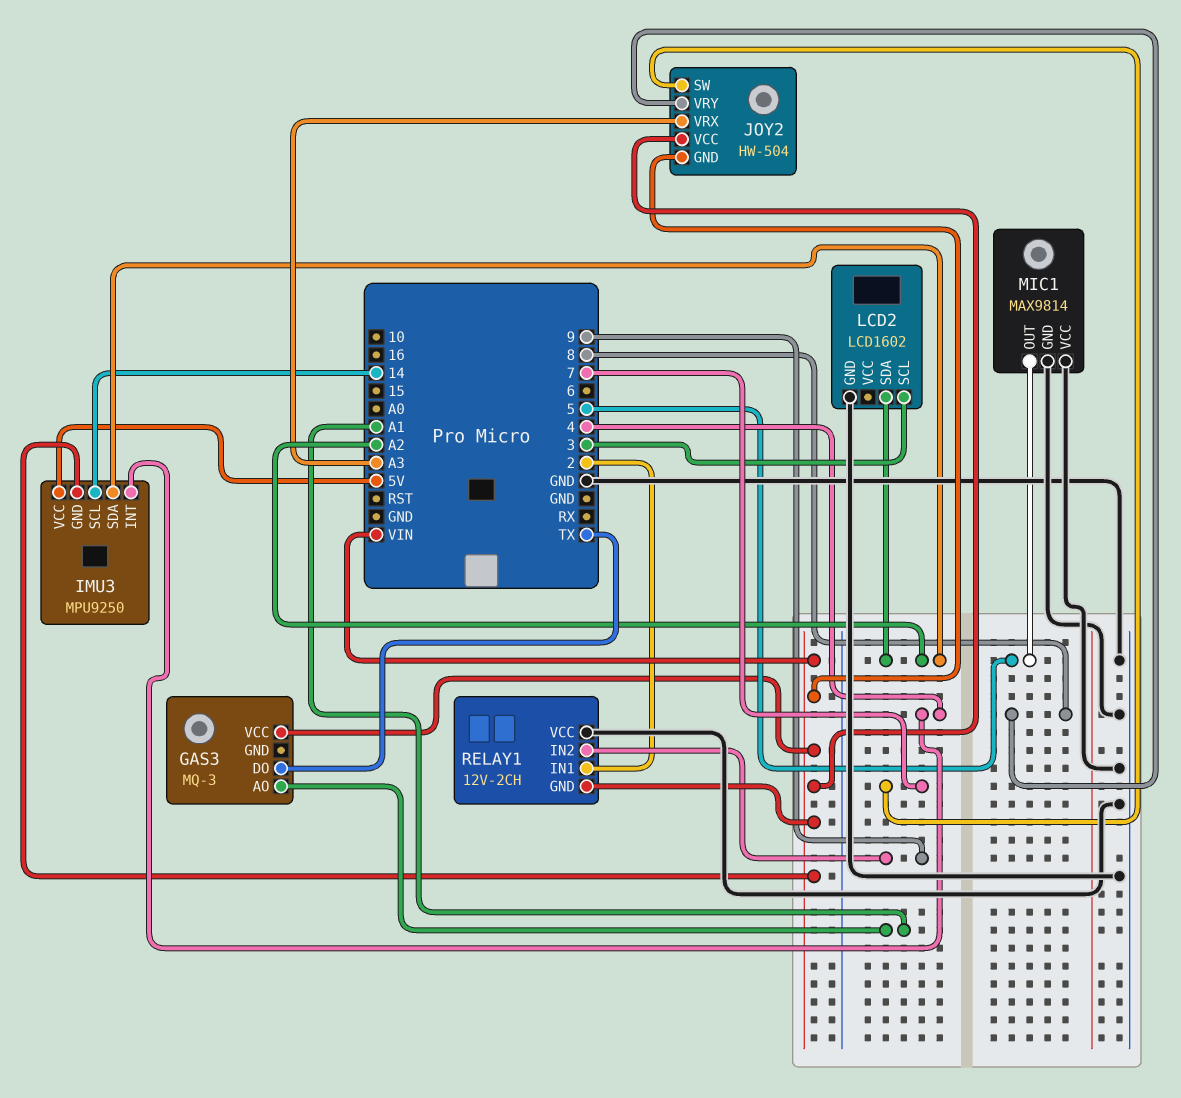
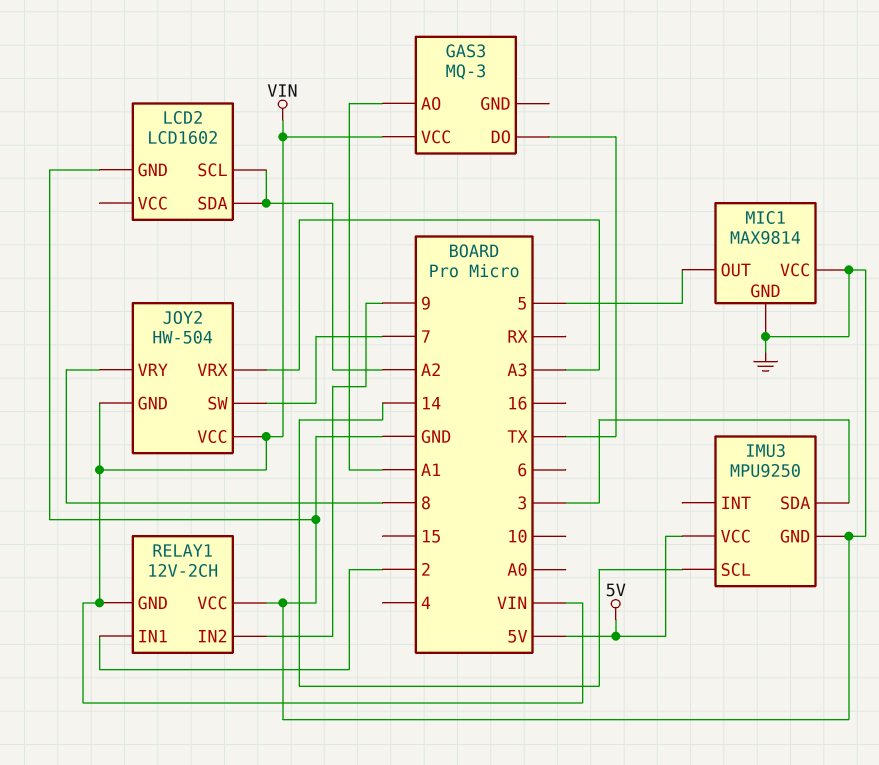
IMU3 pin GND: VIN -> GND
IMU3 pin INT: 4 -> none
IMU3 pin SDA: A2 -> 3
LCD2 pin SCL: 3 -> A2

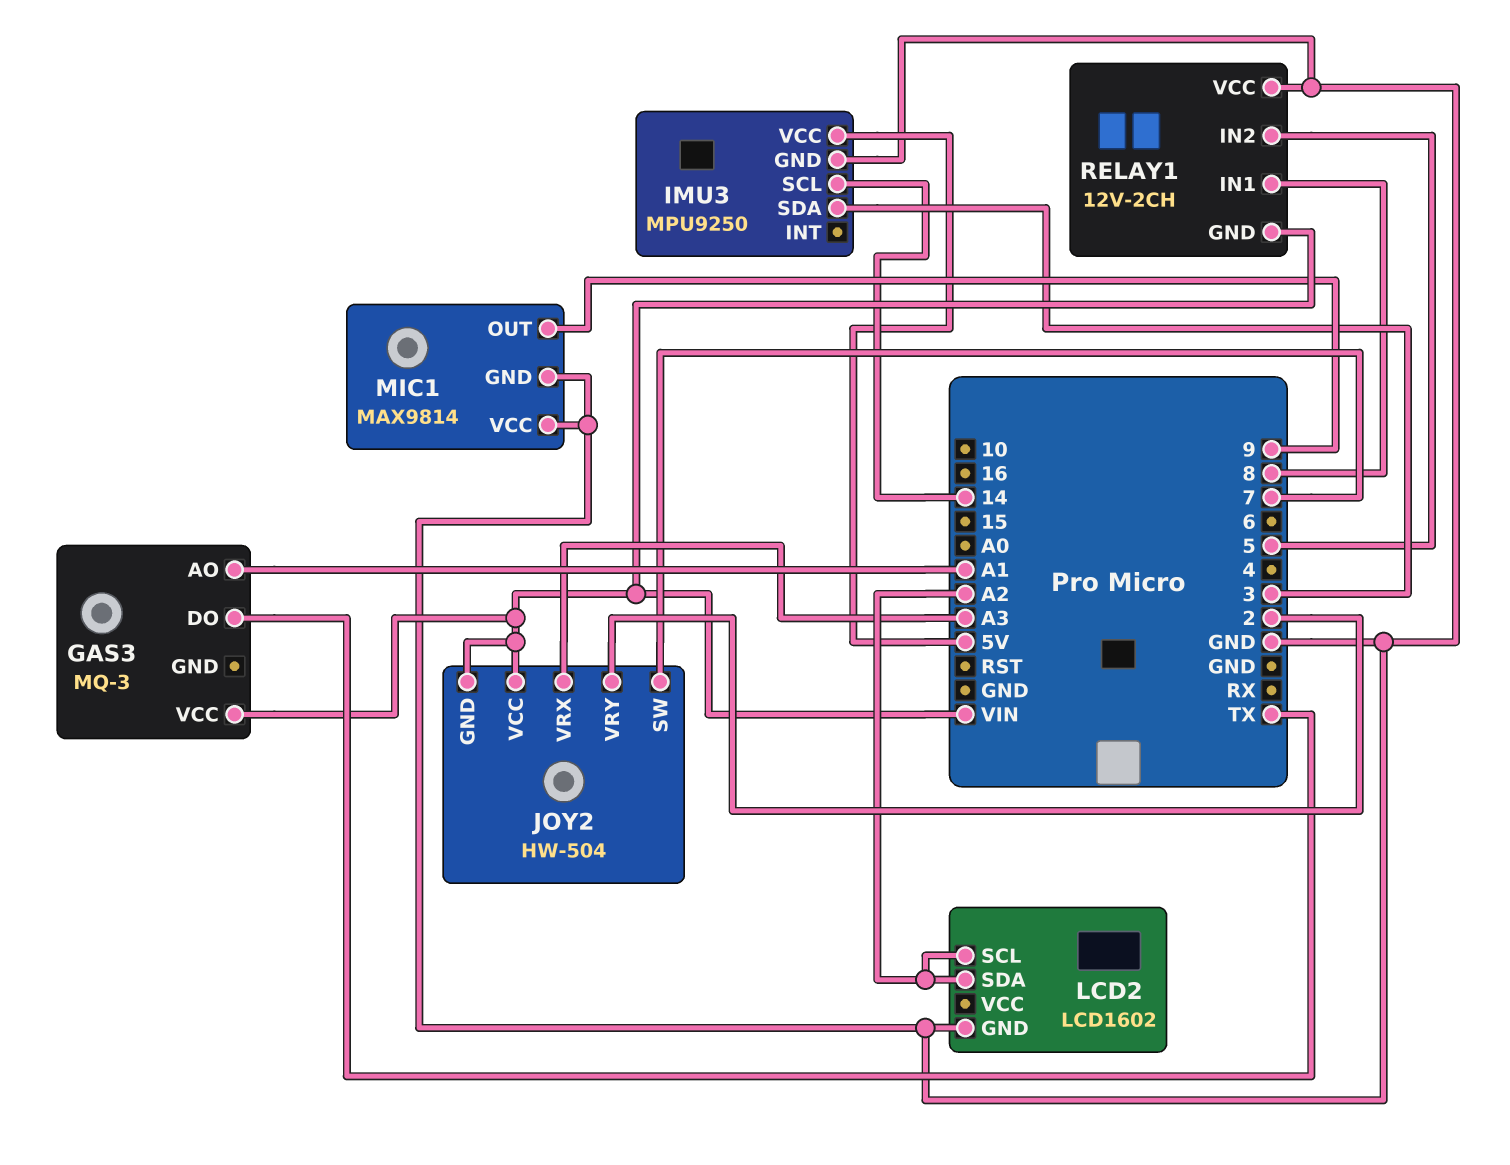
JOY2 pin VRY: 8 -> 2
MIC1 pin OUT: 5 -> 9
RELAY1 pin IN1: 2 -> 8
RELAY1 pin IN2: 9 -> 5

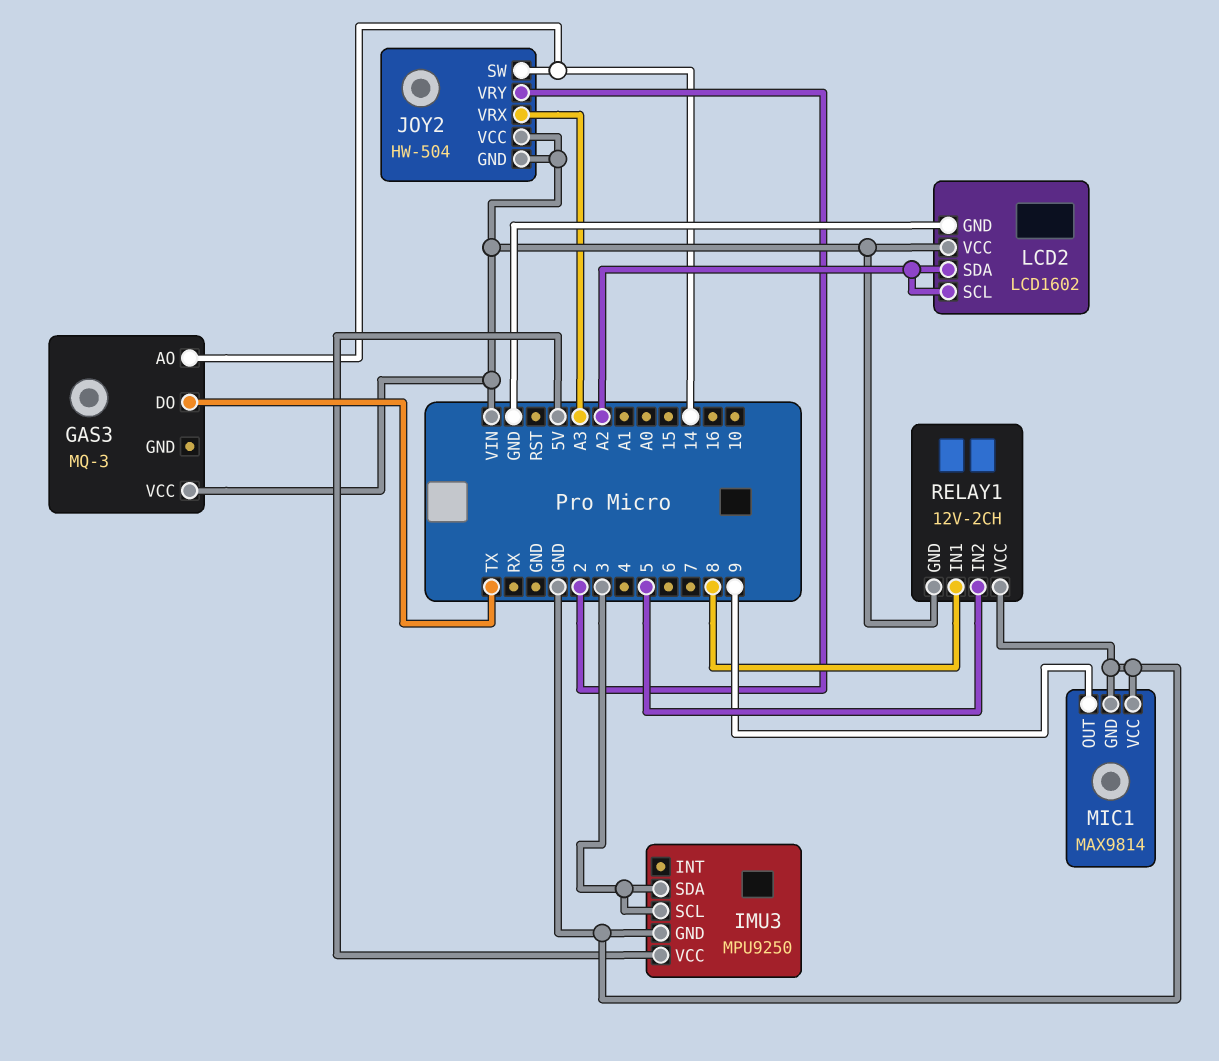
GAS3 pin AO: A1 -> 14
IMU3 pin SCL: 14 -> 3
JOY2 pin SW: 7 -> 14
LCD2 pin VCC: none -> VIN

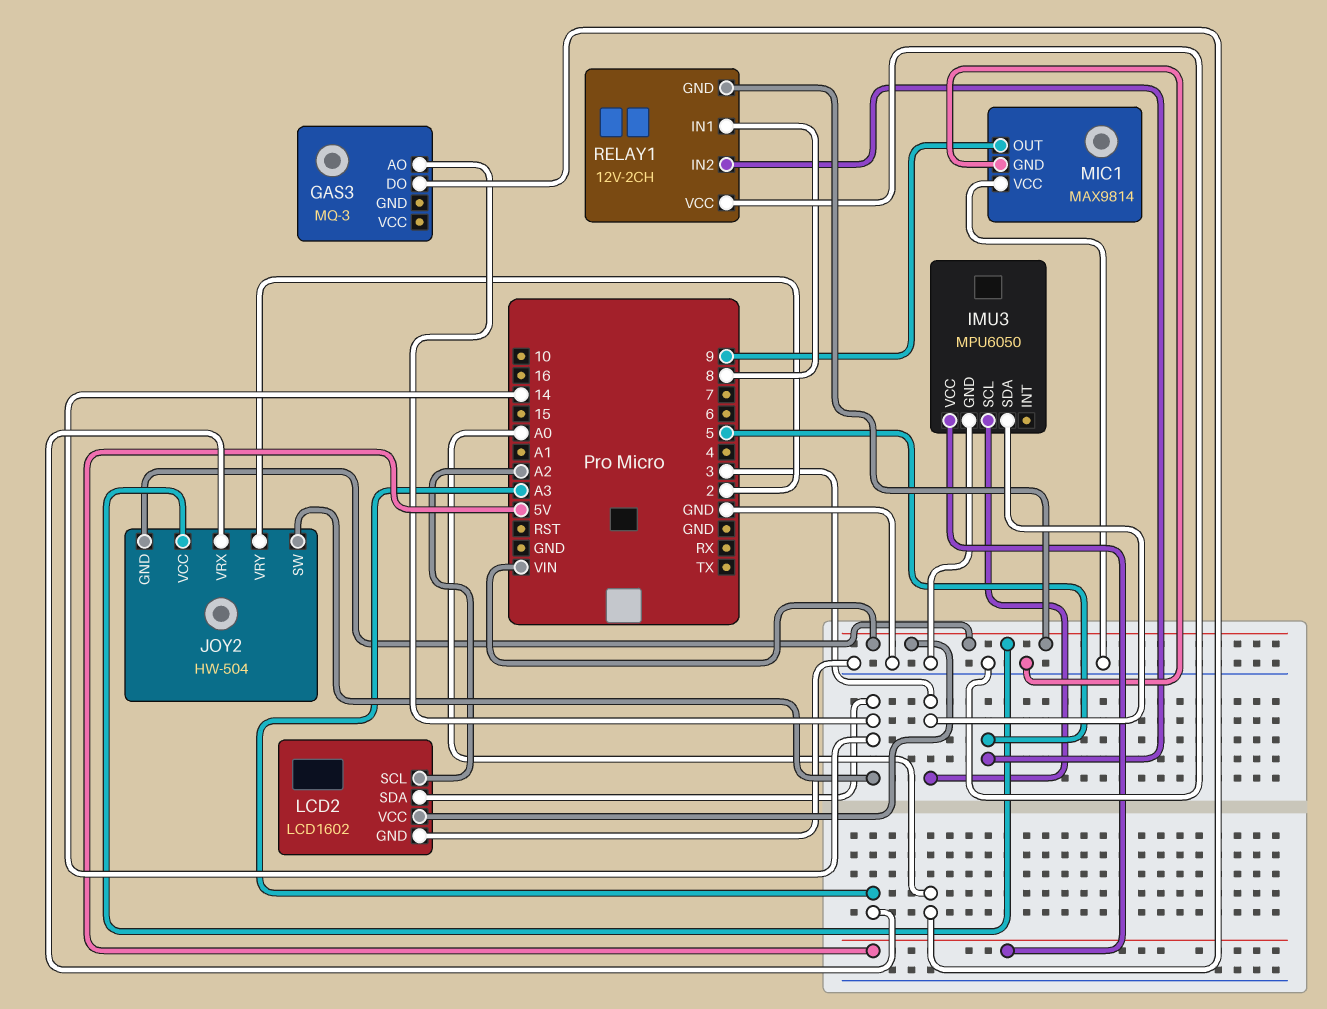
GAS3 pin DO: TX -> A0
GAS3 pin VCC: VIN -> none
IMU3: MPU9250 -> MPU6050
LCD2 pin SDA: A2 -> 14

